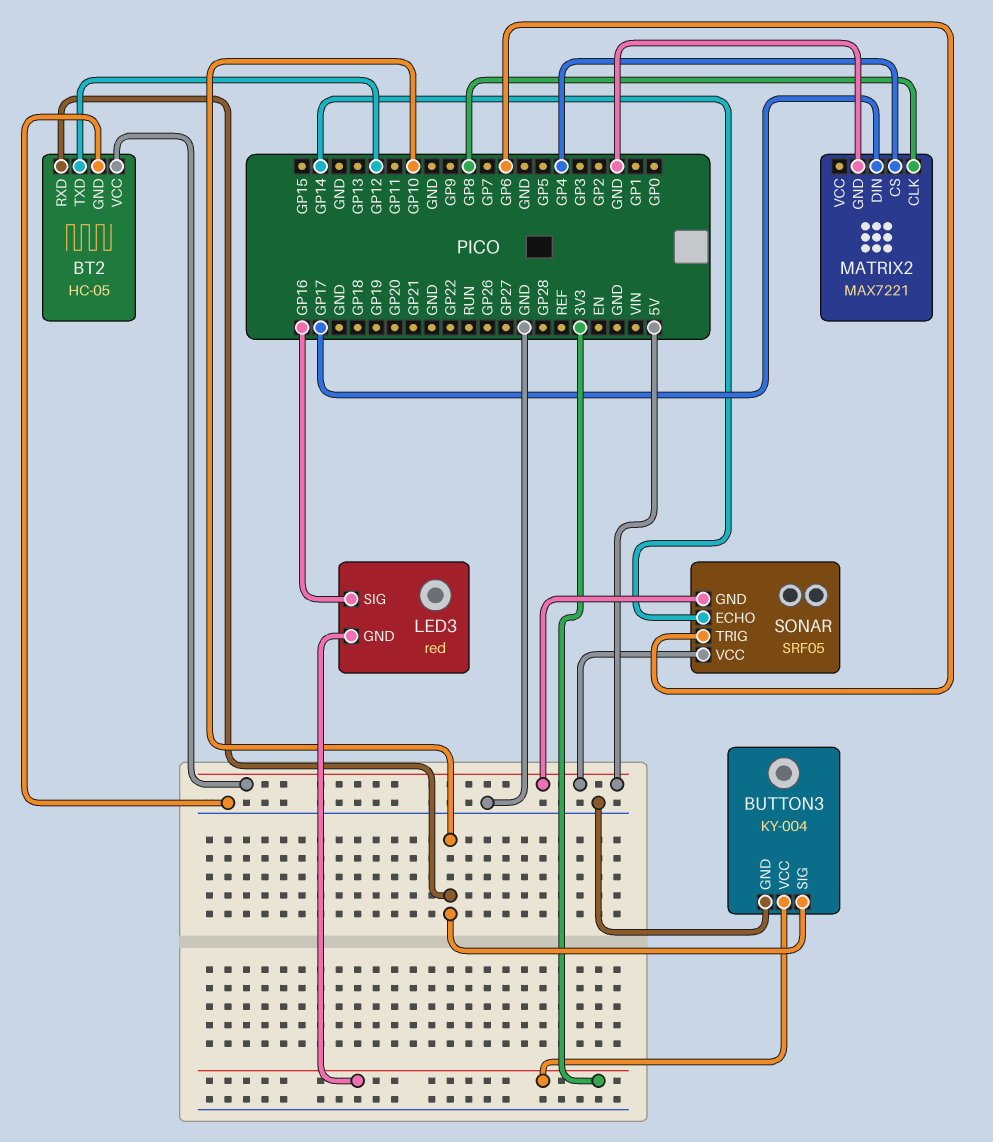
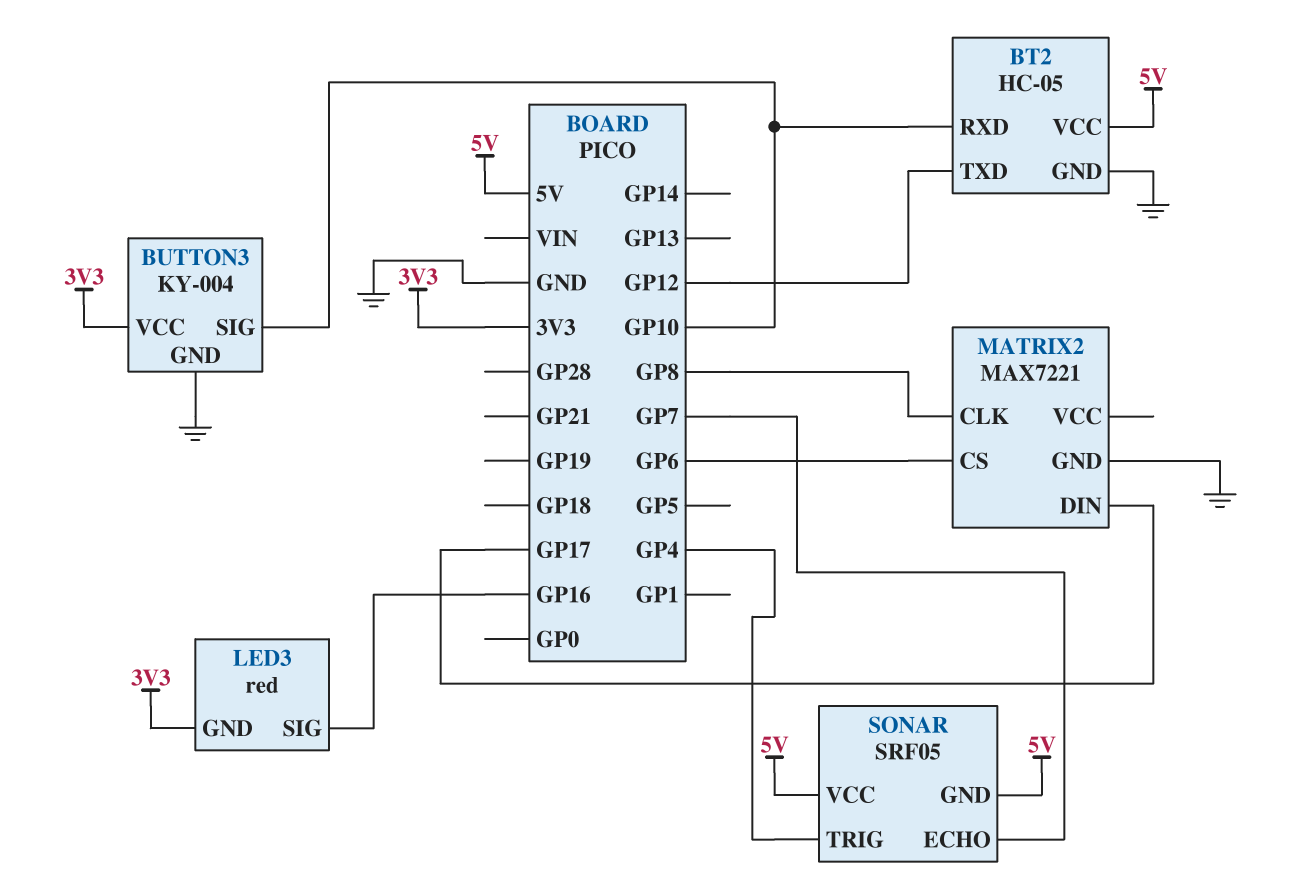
MATRIX2 pin CS: GP4 -> GP6
SONAR pin ECHO: GP14 -> GP7
SONAR pin TRIG: GP6 -> GP4

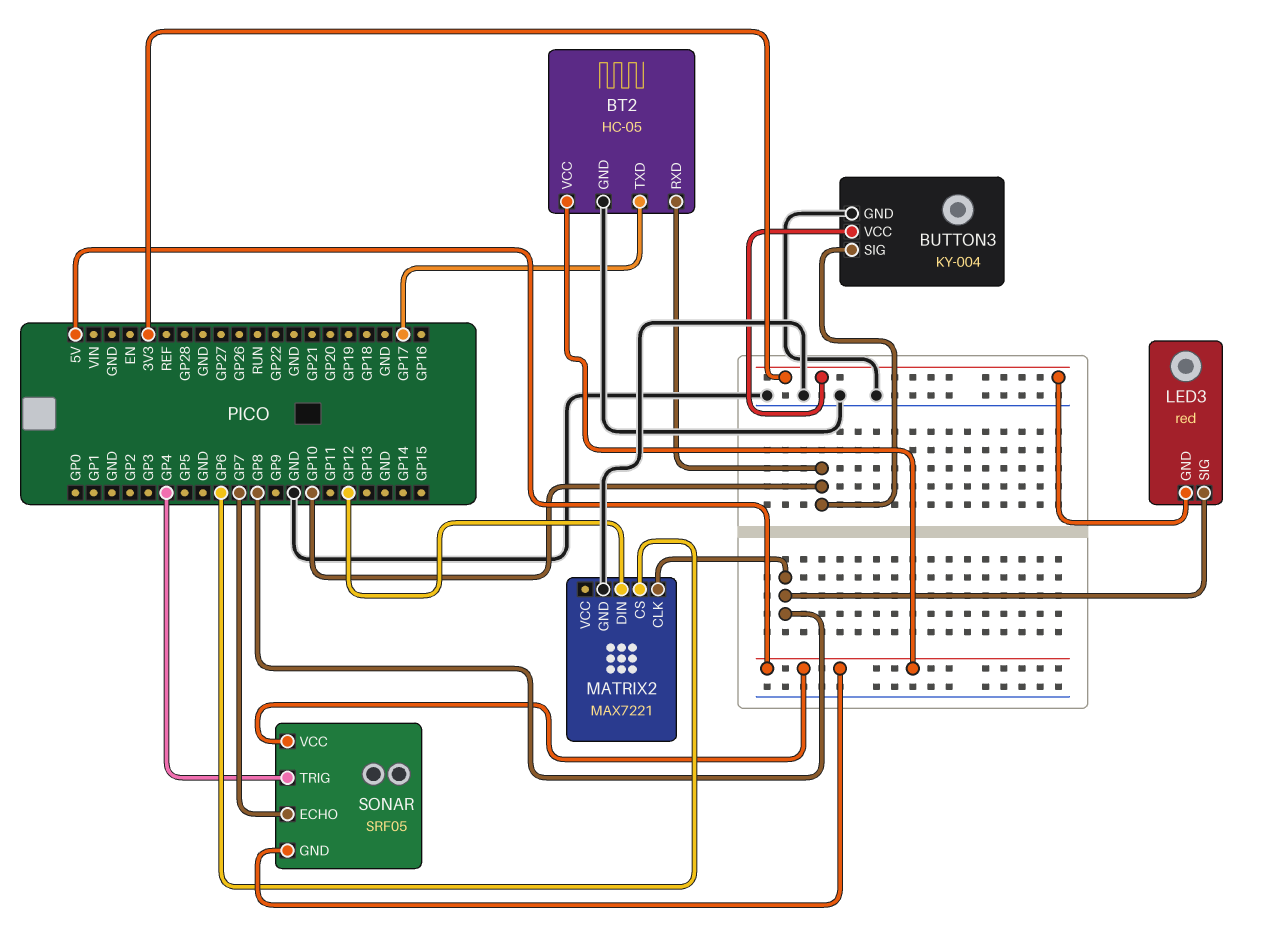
BT2 pin TXD: GP12 -> GP17
LED3 pin SIG: GP16 -> GP8
MATRIX2 pin DIN: GP17 -> GP12

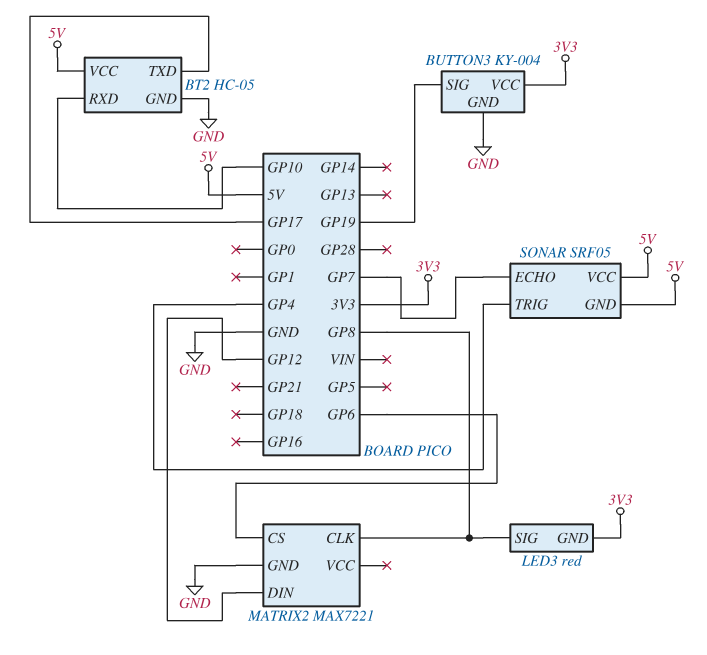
BUTTON3 pin SIG: GP10 -> GP19

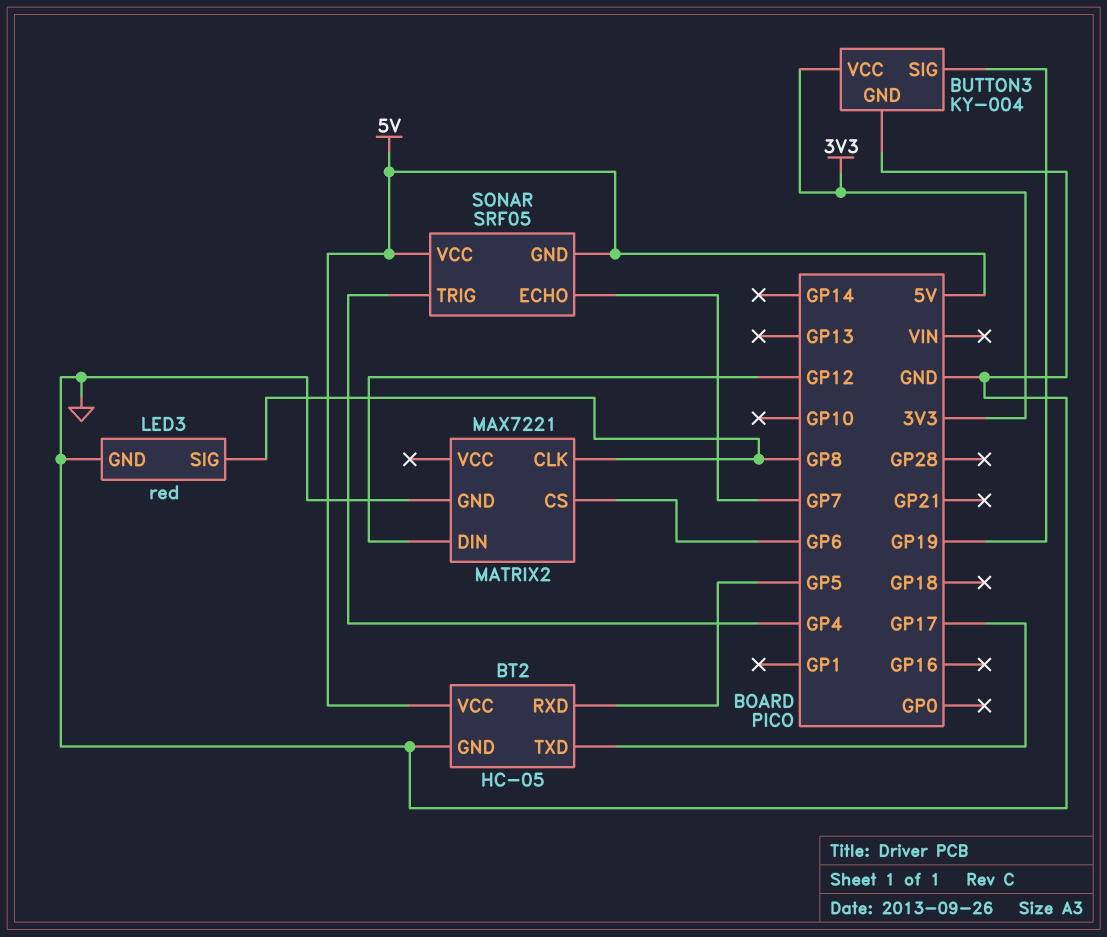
BT2 pin RXD: GP10 -> GP5
LED3 pin GND: 3V3 -> GND

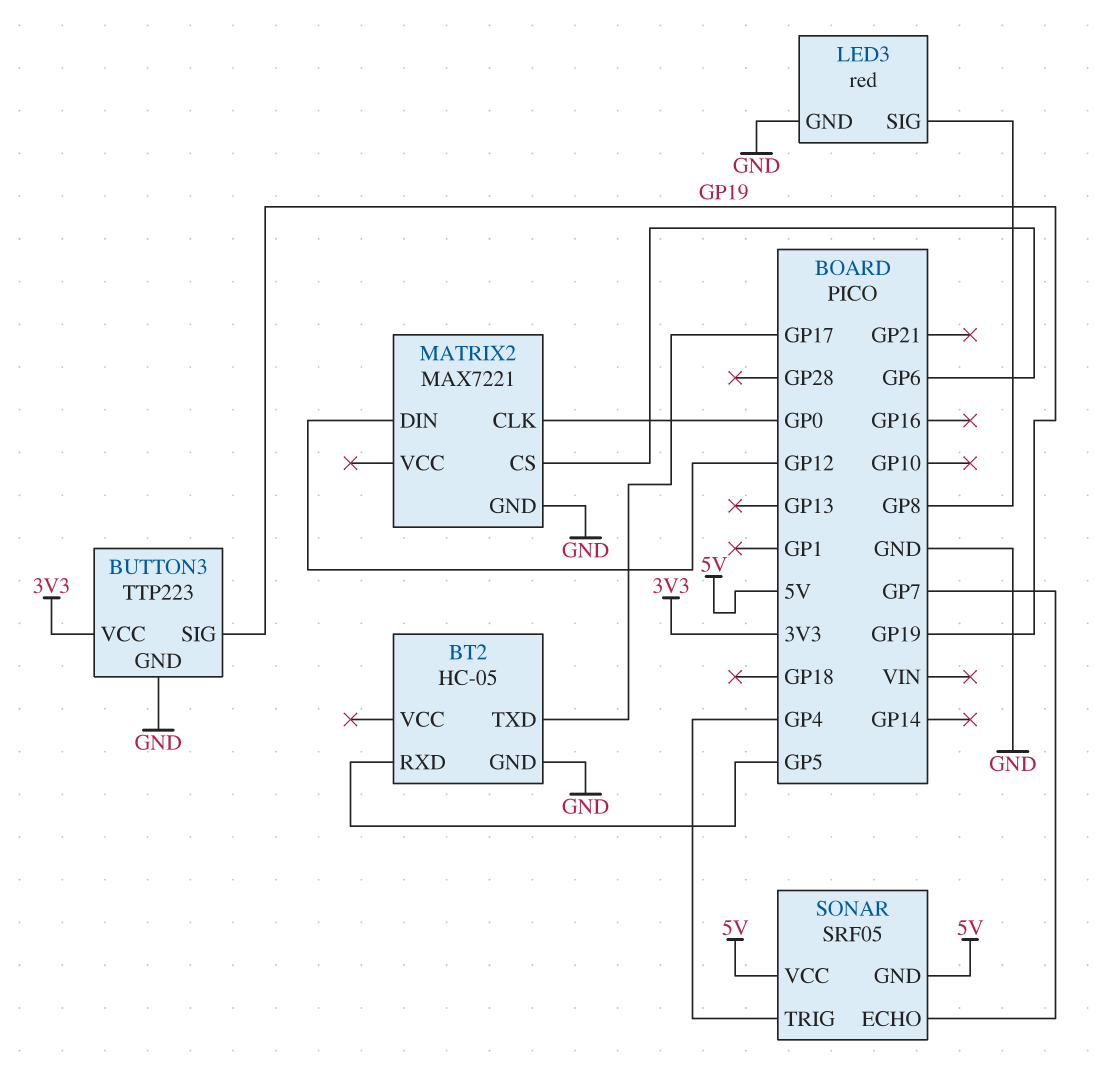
BT2 pin VCC: 5V -> none
BUTTON3: KY-004 -> TTP223
MATRIX2 pin CLK: GP8 -> GP0

